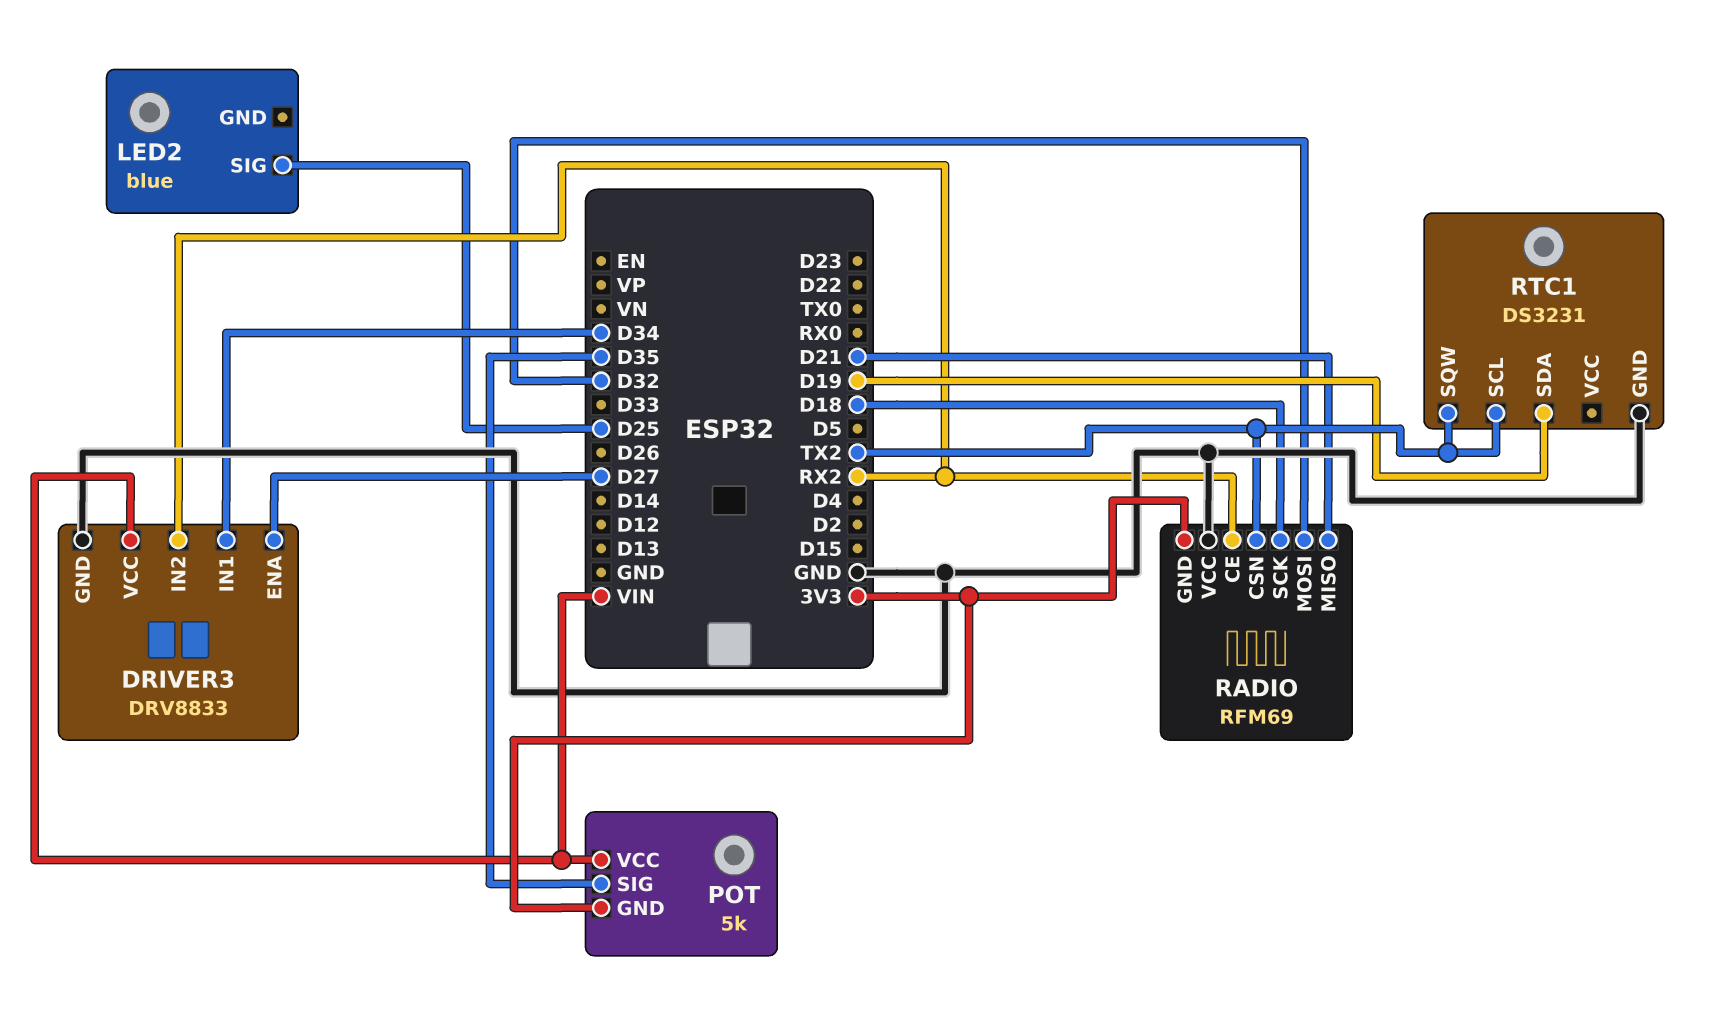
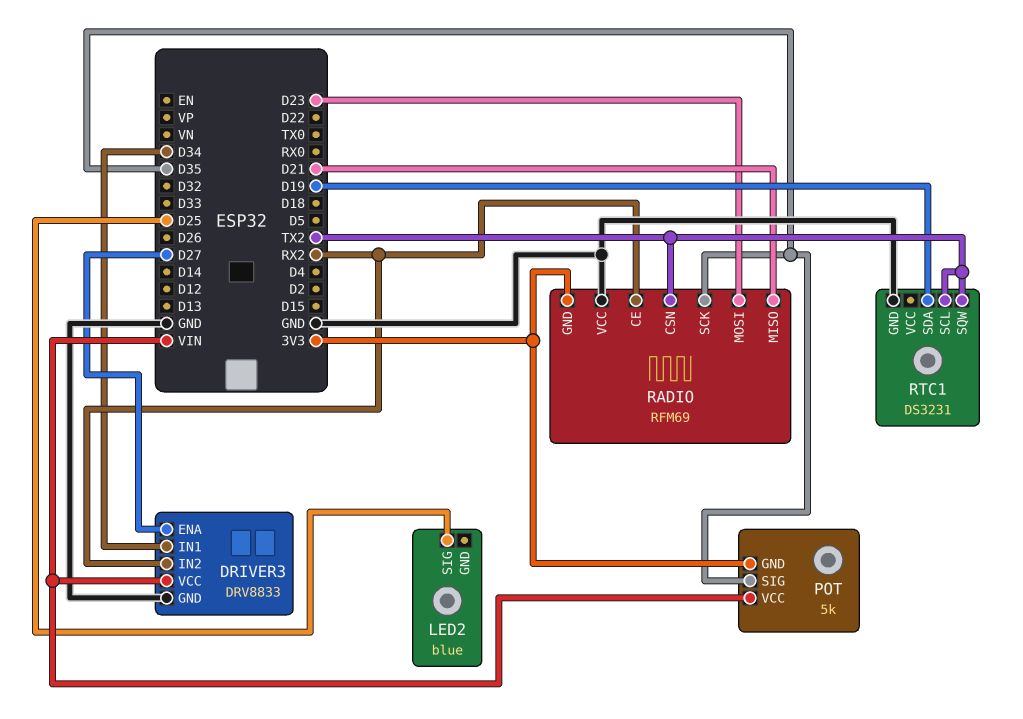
RADIO pin MOSI: D32 -> D23
RADIO pin SCK: D18 -> D35

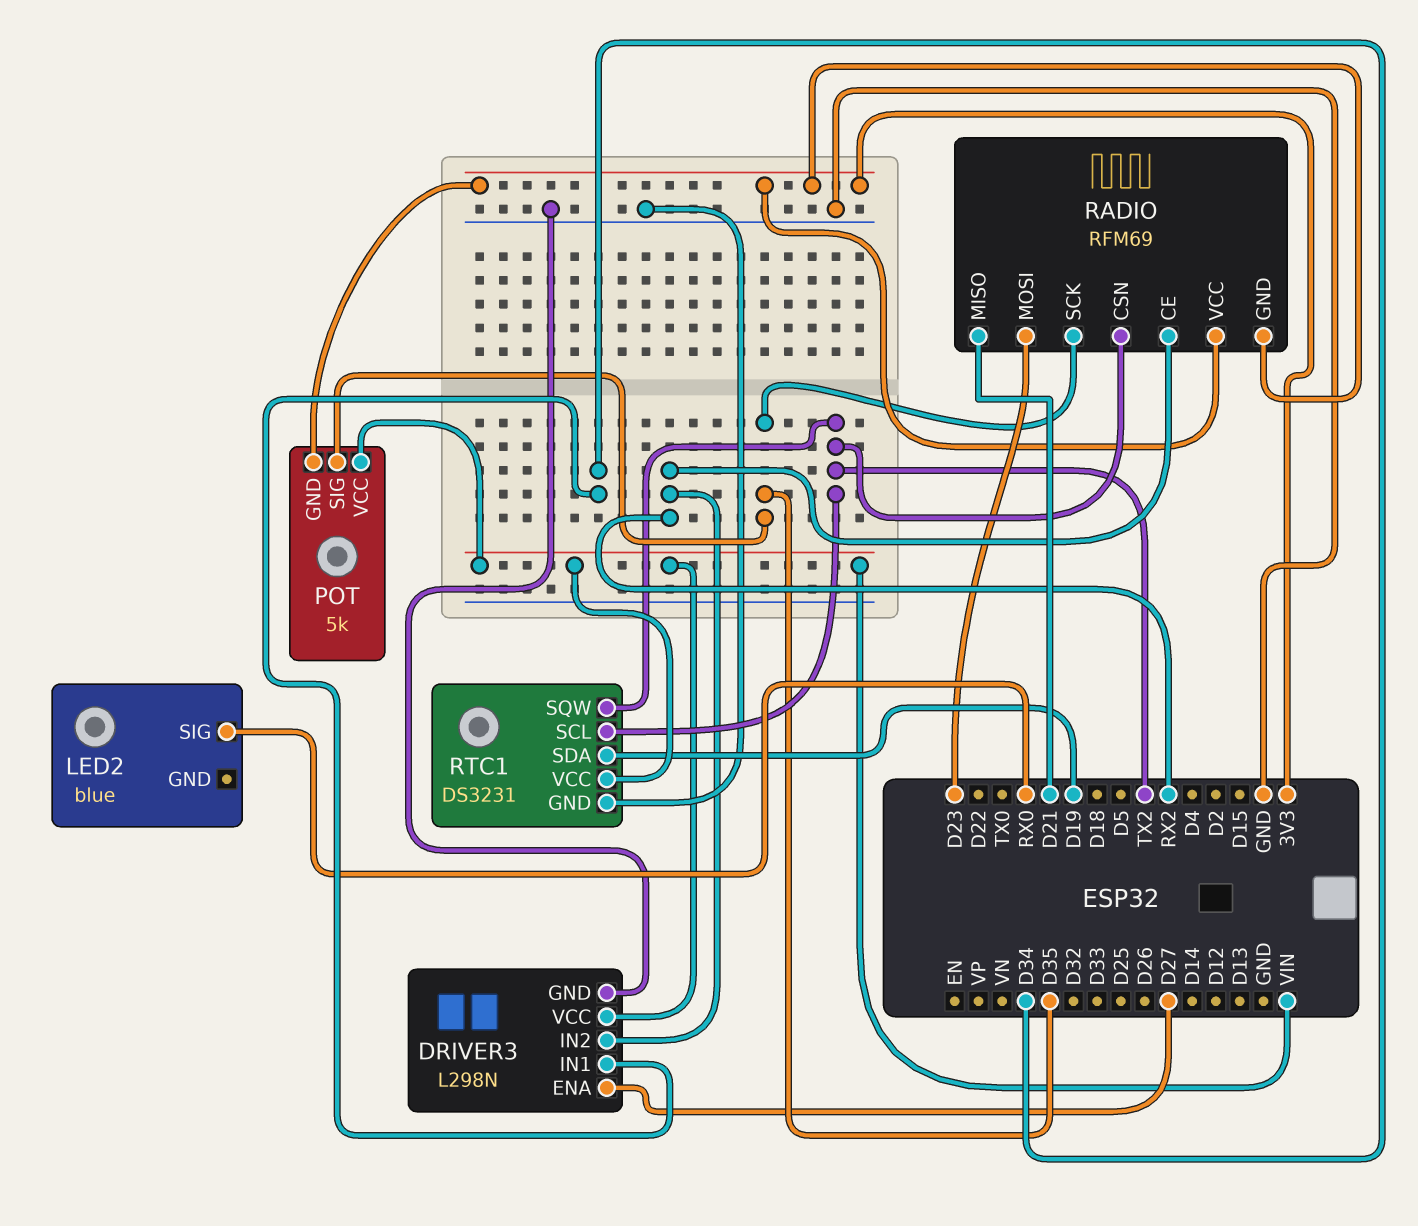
DRIVER3: DRV8833 -> L298N
LED2 pin SIG: D25 -> RX0
RADIO pin VCC: GND -> 3V3
RTC1 pin VCC: none -> VIN

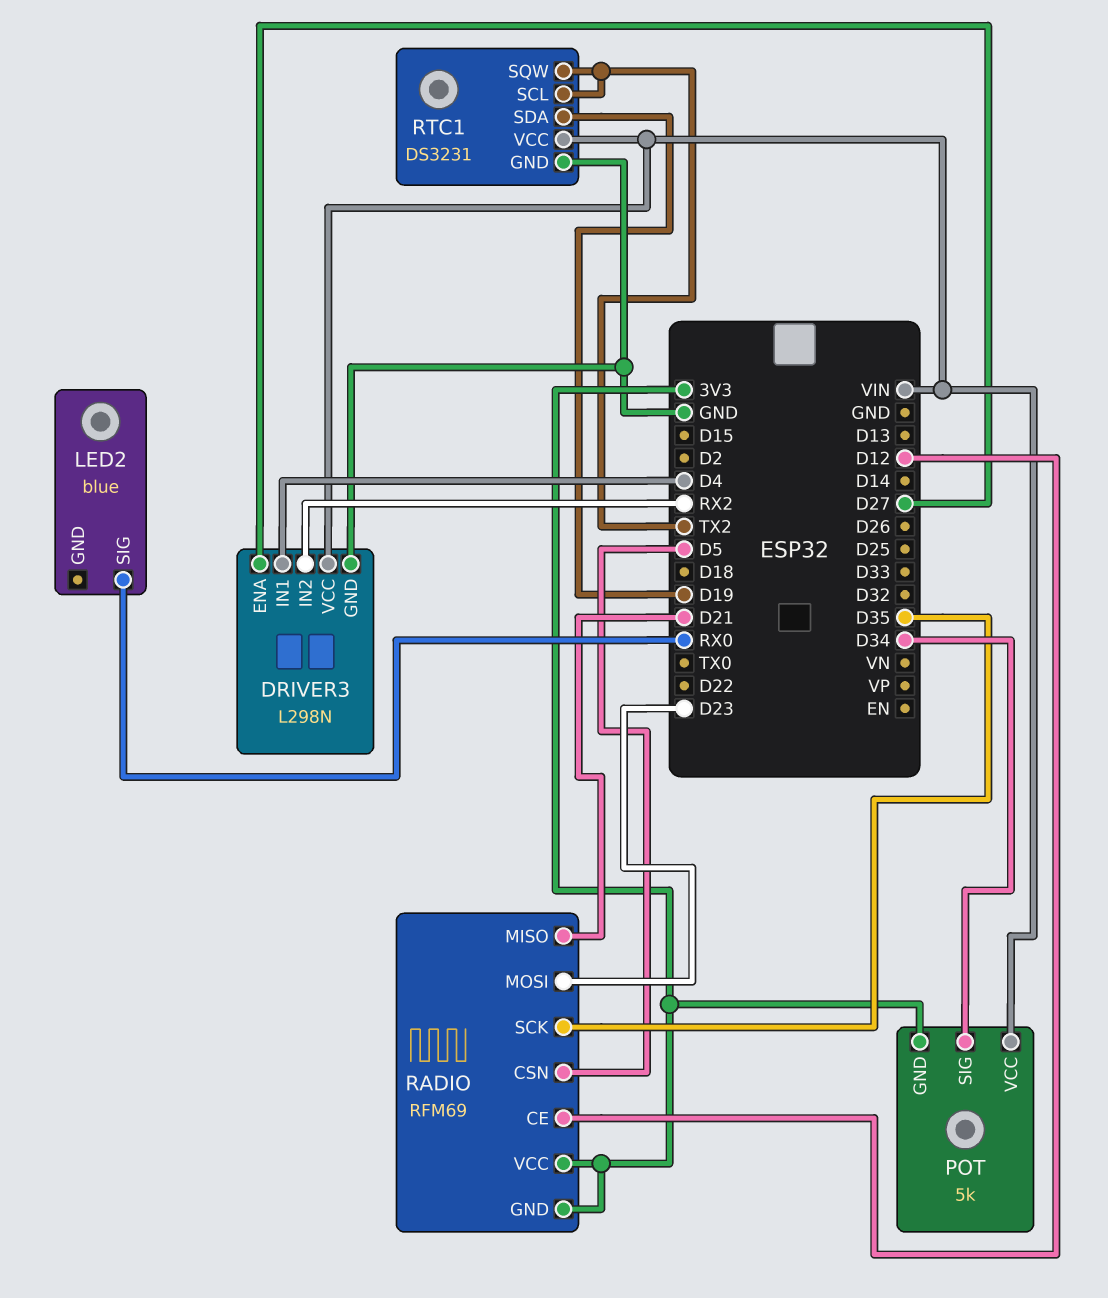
DRIVER3 pin IN1: D34 -> D4
POT pin SIG: D35 -> D34
RADIO pin CE: RX2 -> D12
RADIO pin CSN: TX2 -> D5

